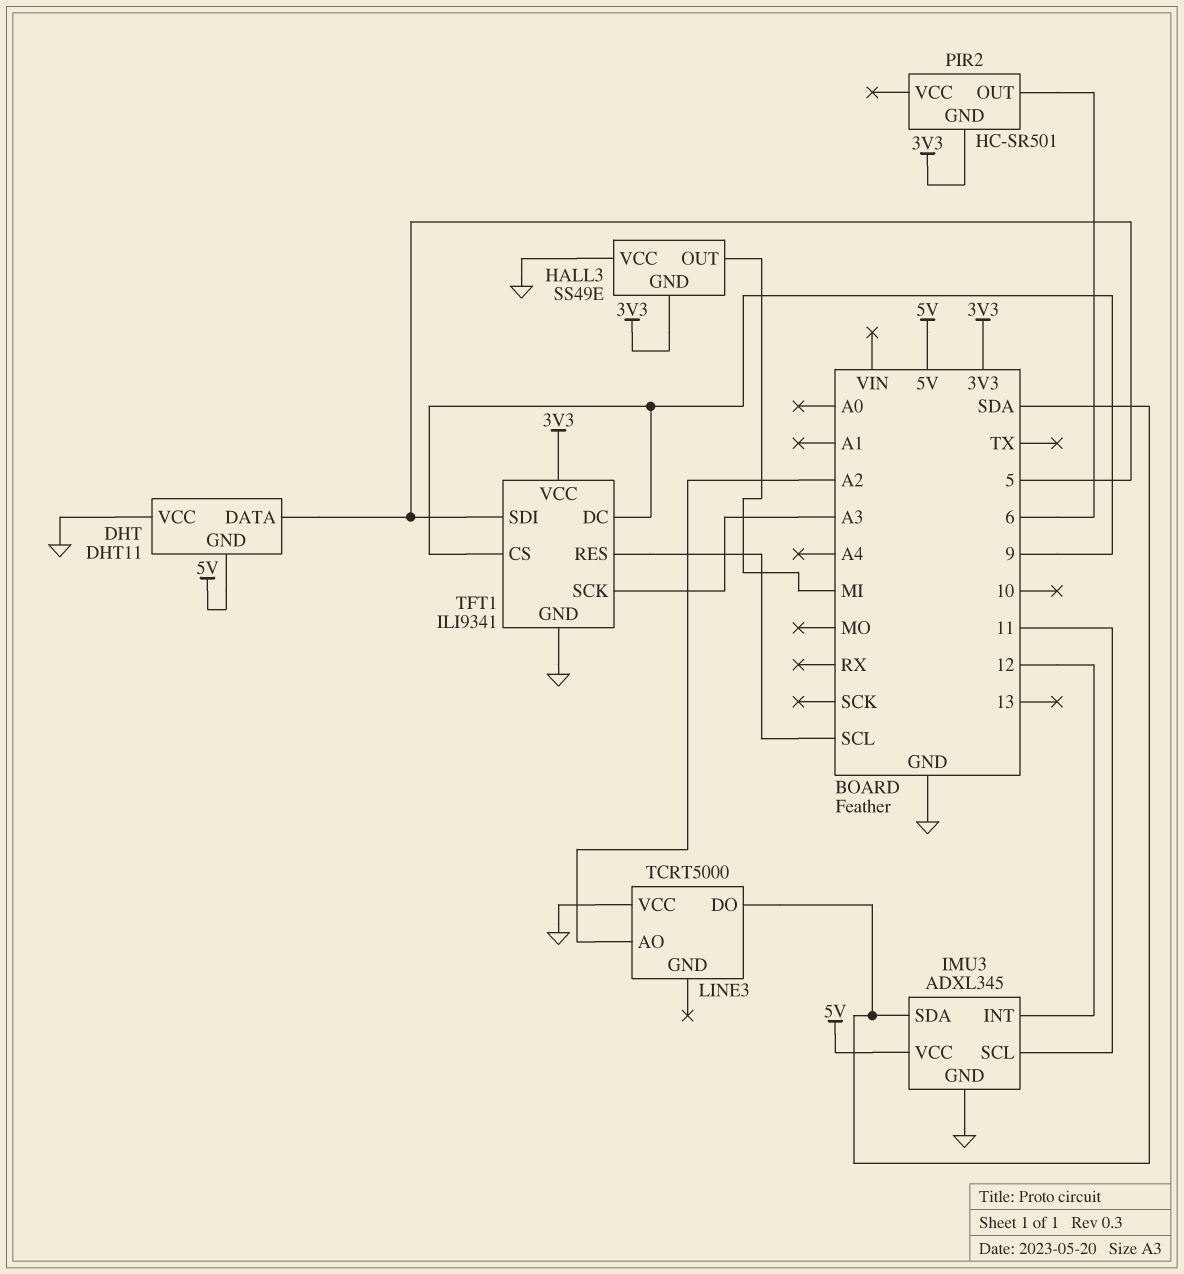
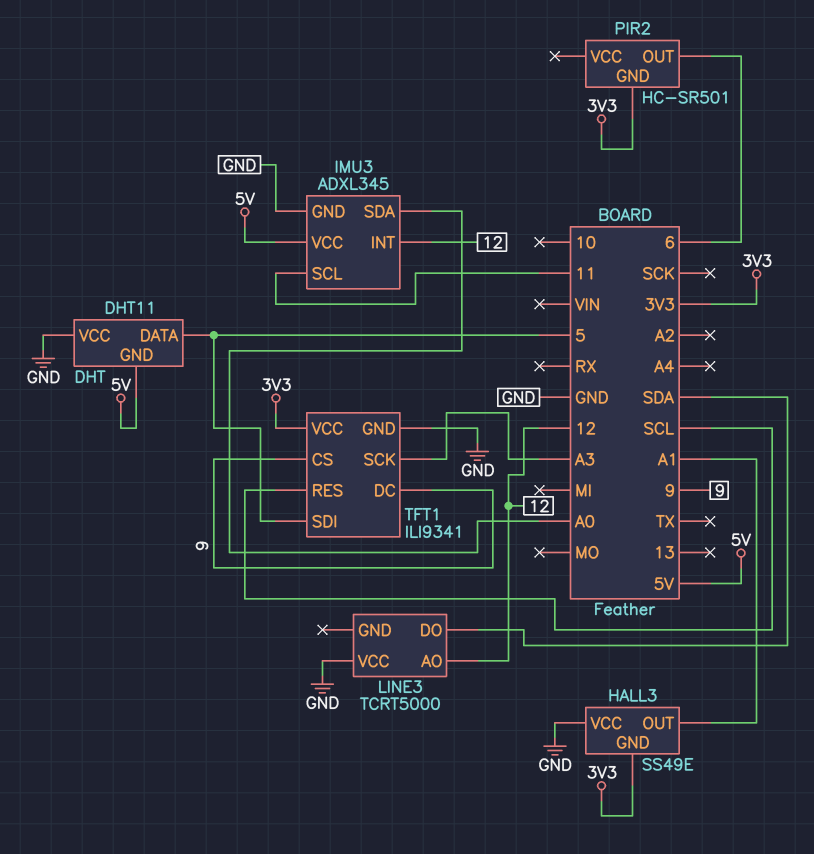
HALL3 pin OUT: MI -> A1
IMU3 pin SDA: SDA -> A0
LINE3 pin AO: A2 -> 12

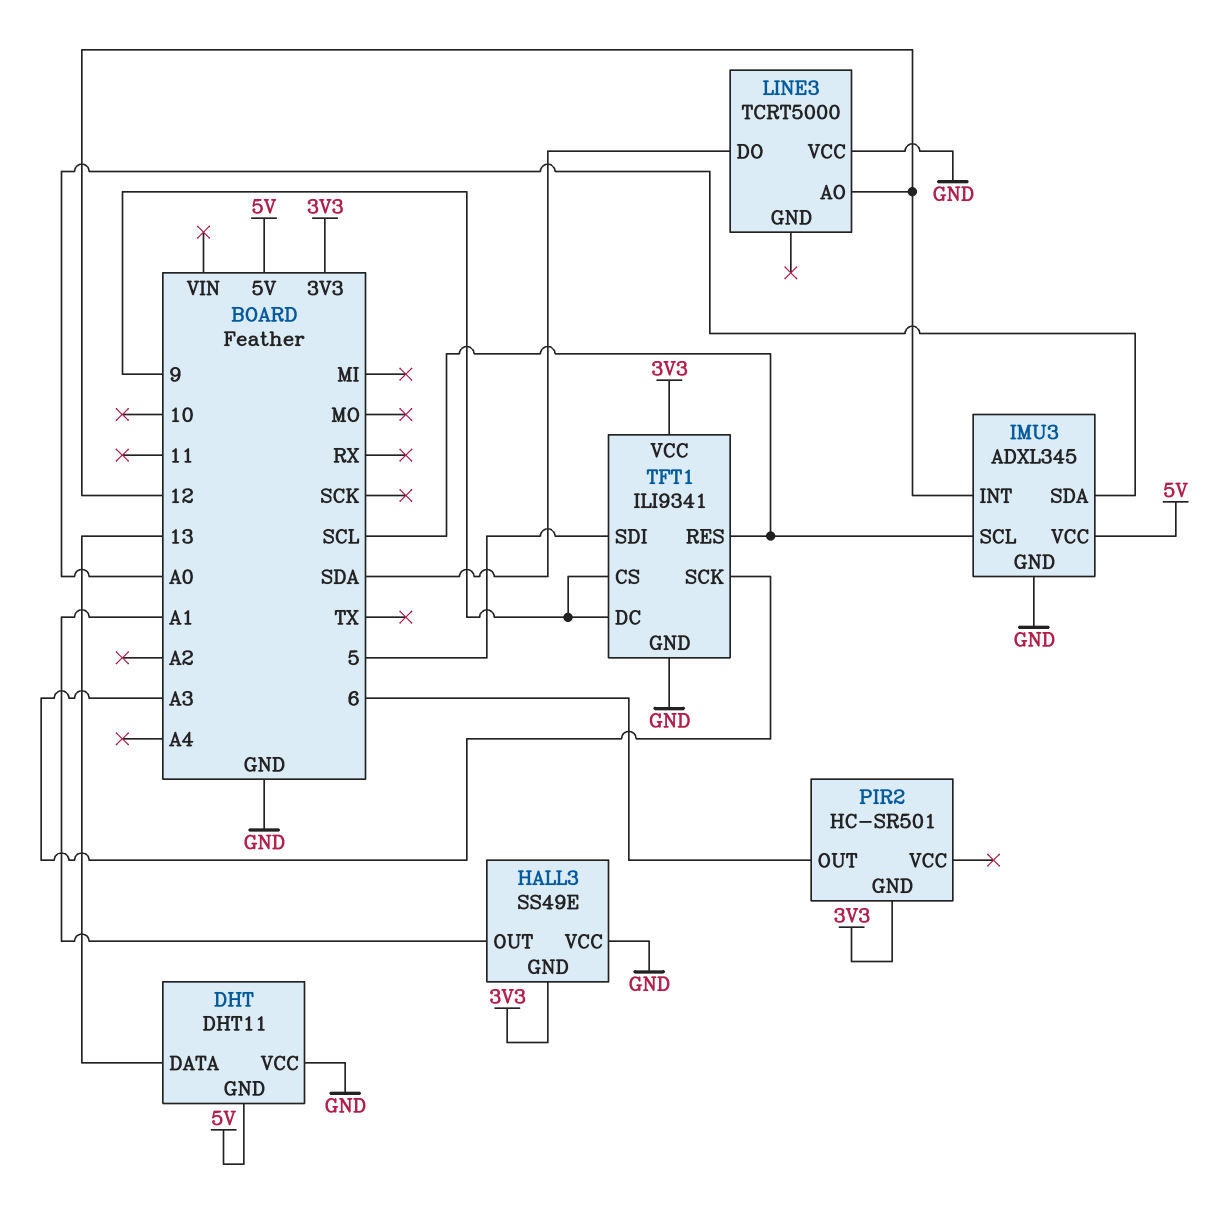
DHT pin DATA: 5 -> 13
IMU3 pin SCL: 11 -> SCL

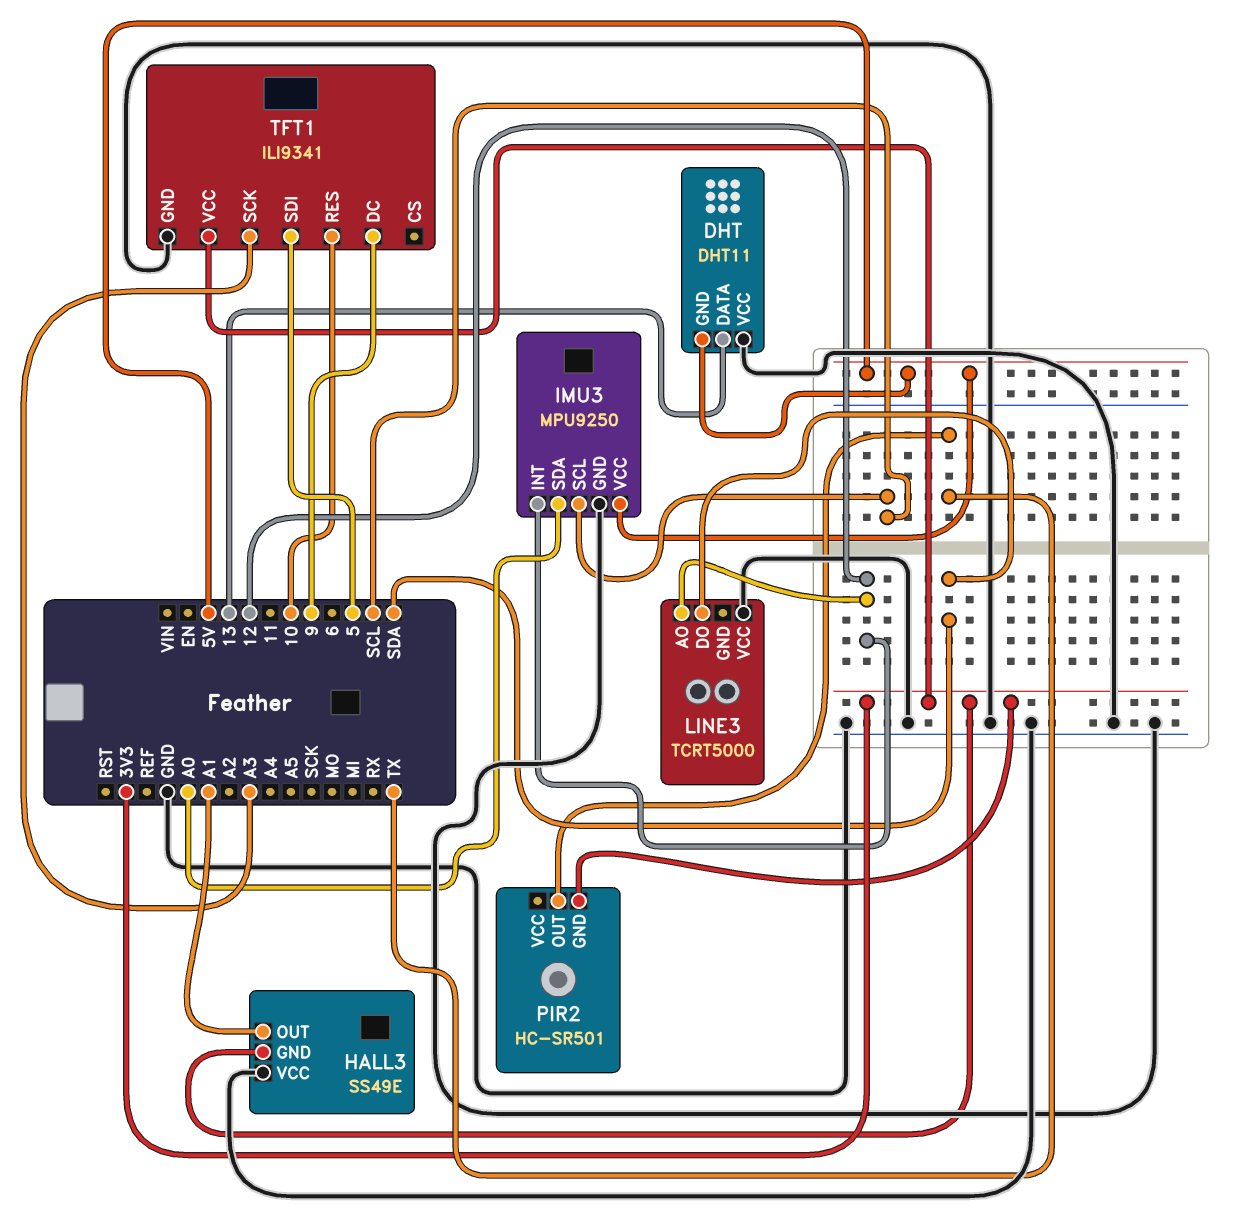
IMU3: ADXL345 -> MPU9250
PIR2 pin OUT: 6 -> TX
TFT1 pin CS: 9 -> none
TFT1 pin RES: SCL -> 10

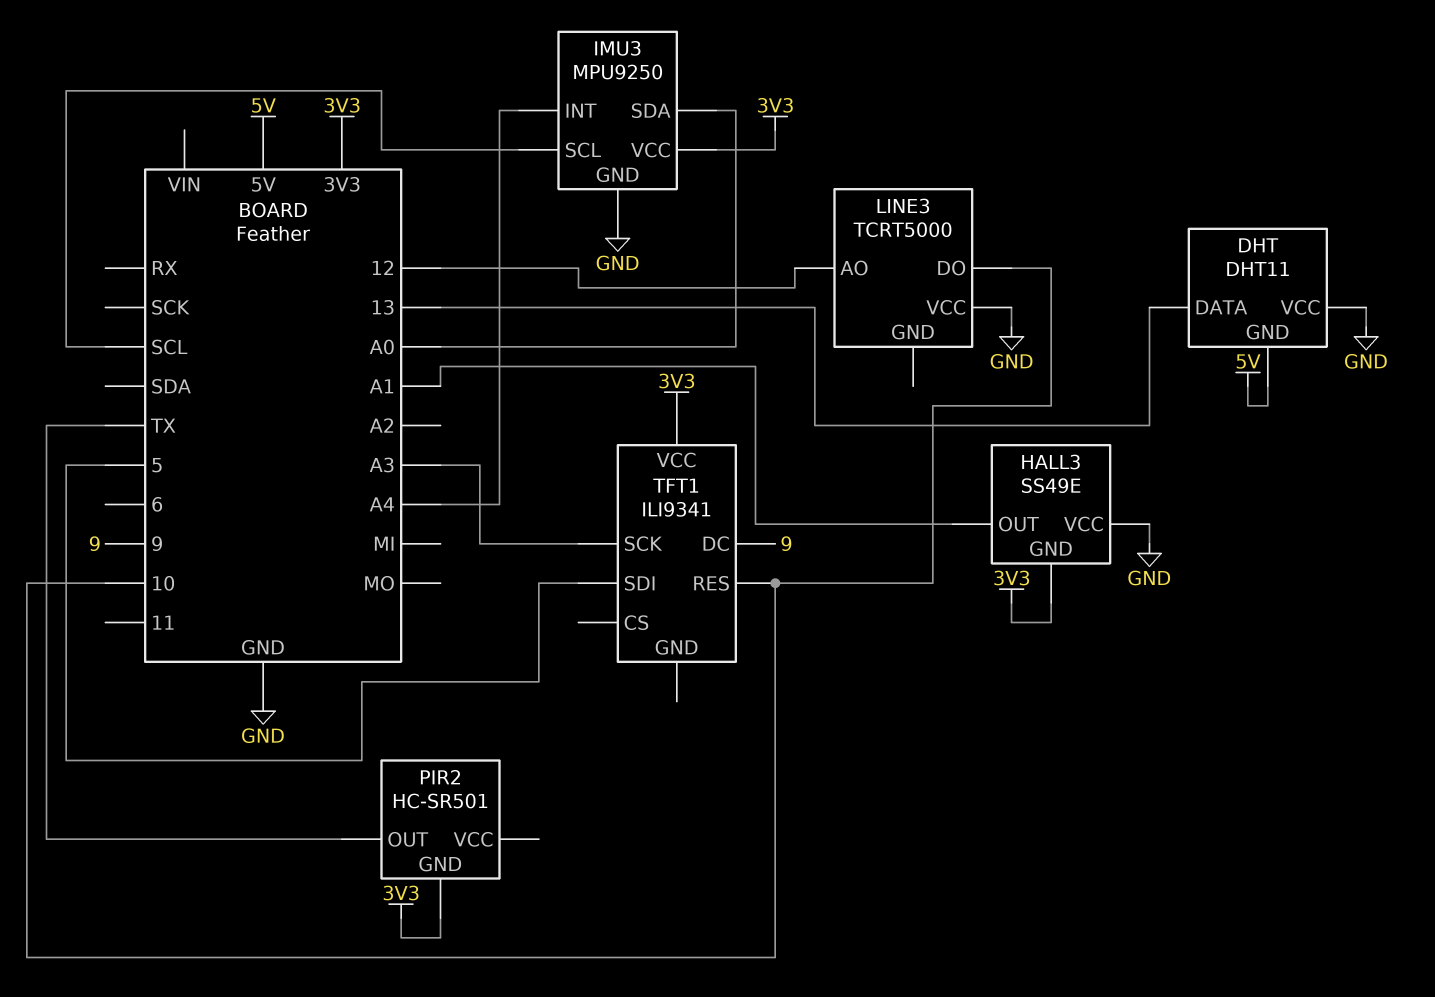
IMU3 pin INT: 12 -> A4
IMU3 pin VCC: 5V -> 3V3
LINE3 pin DO: SDA -> 10
TFT1 pin GND: GND -> none

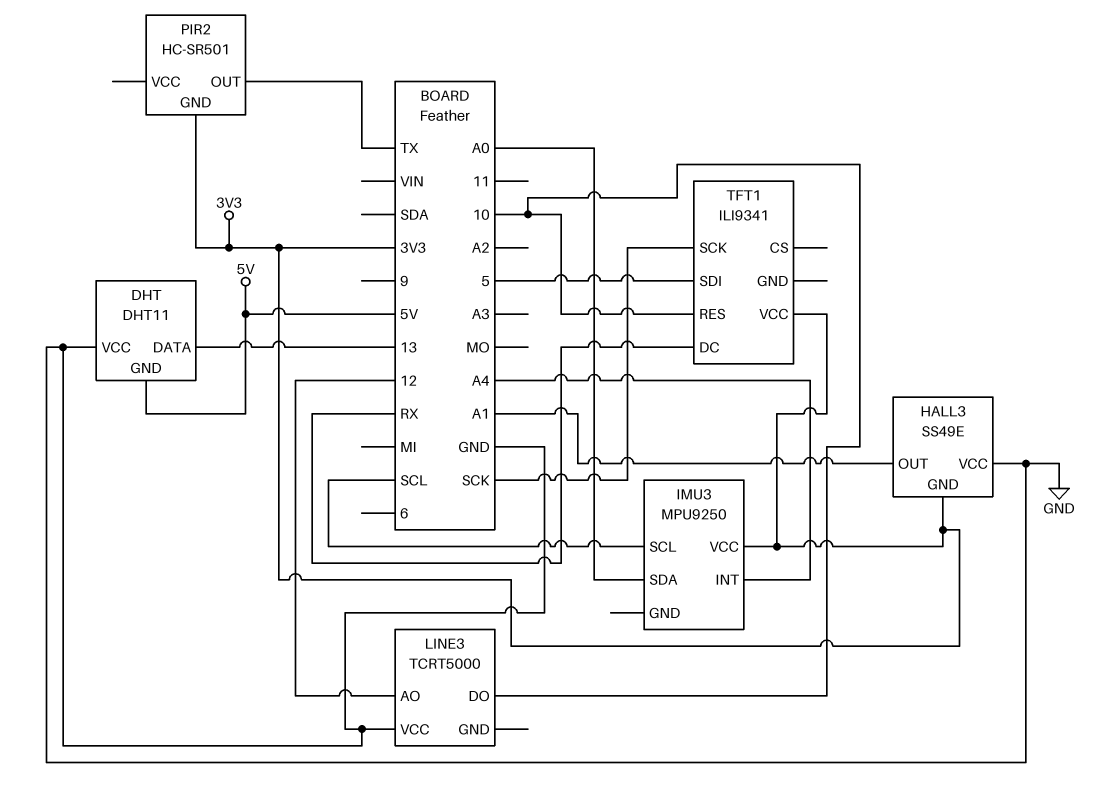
IMU3 pin GND: GND -> none
TFT1 pin DC: 9 -> RX
TFT1 pin SCK: A3 -> SCK

